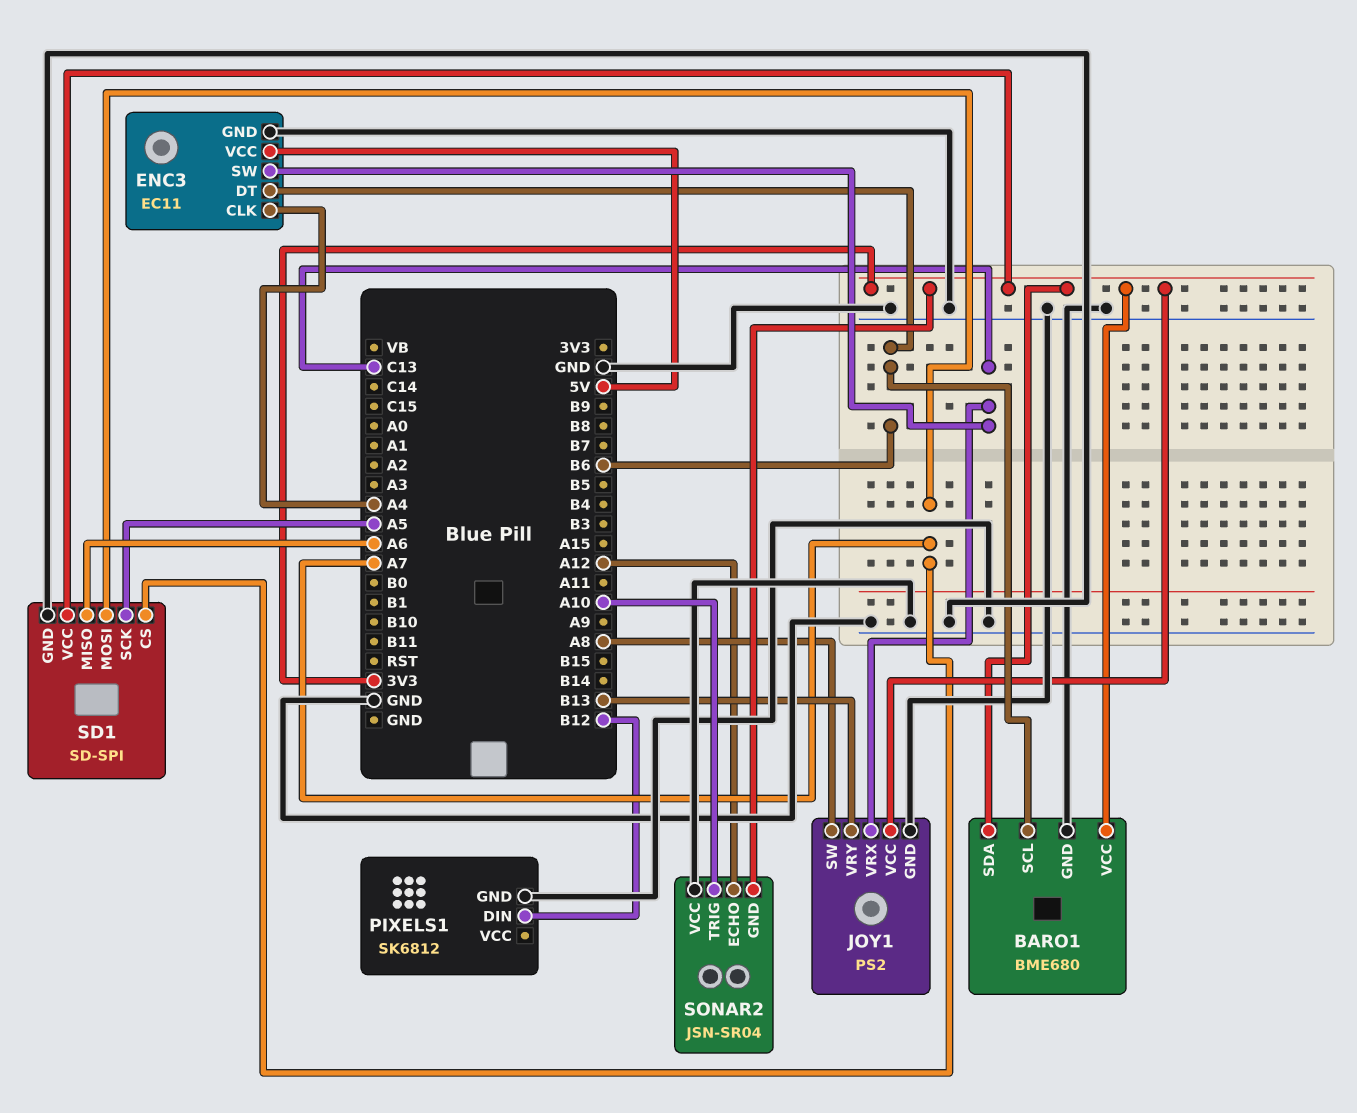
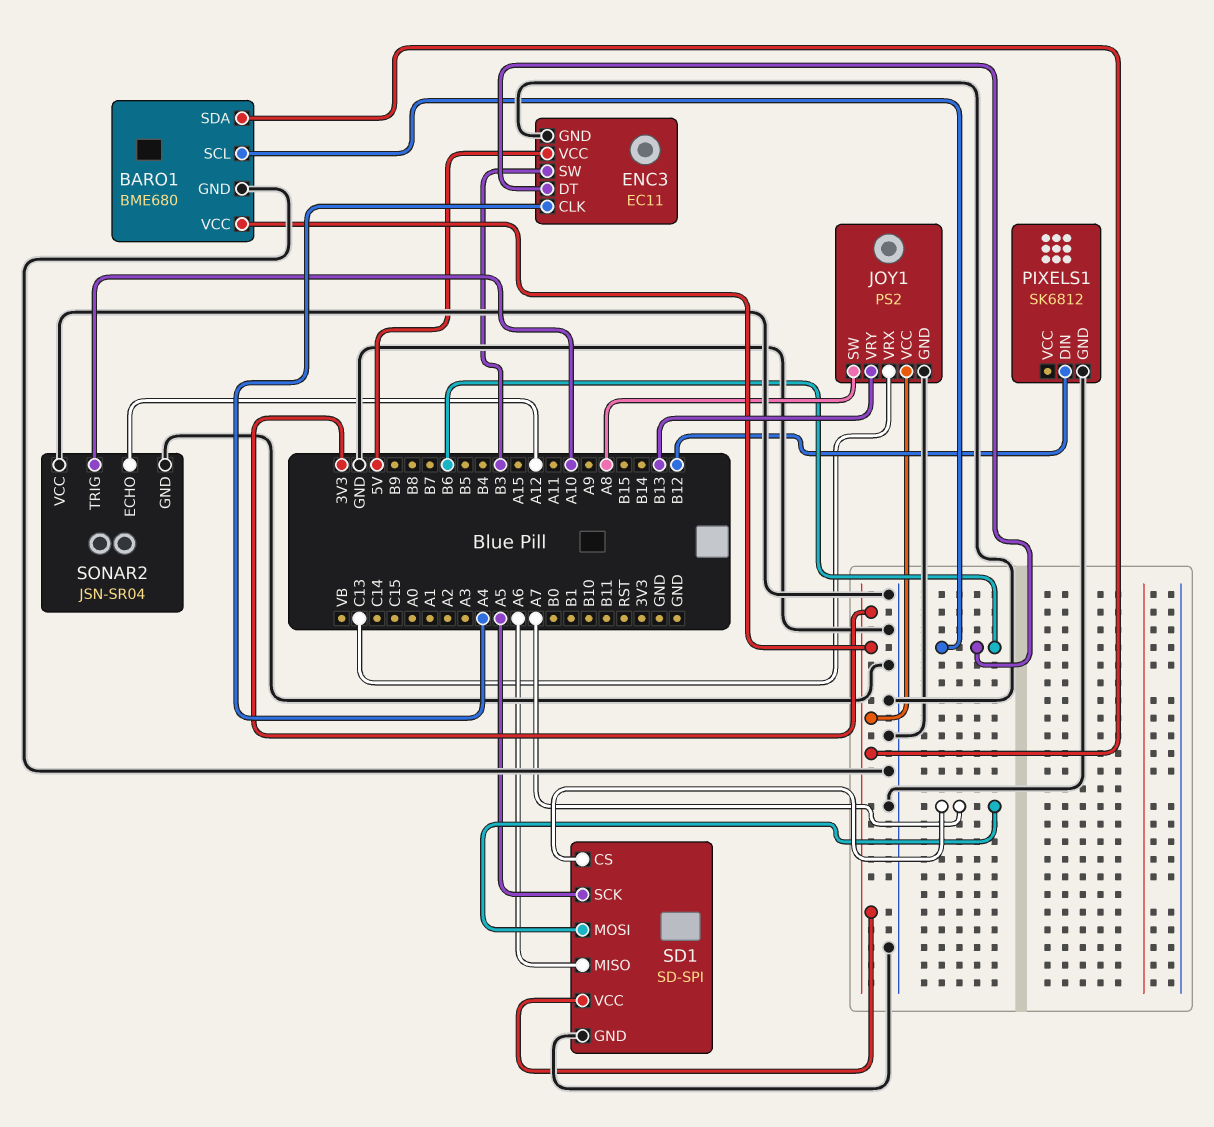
ENC3 pin SW: C13 -> B3
SONAR2 pin GND: 3V3 -> GND

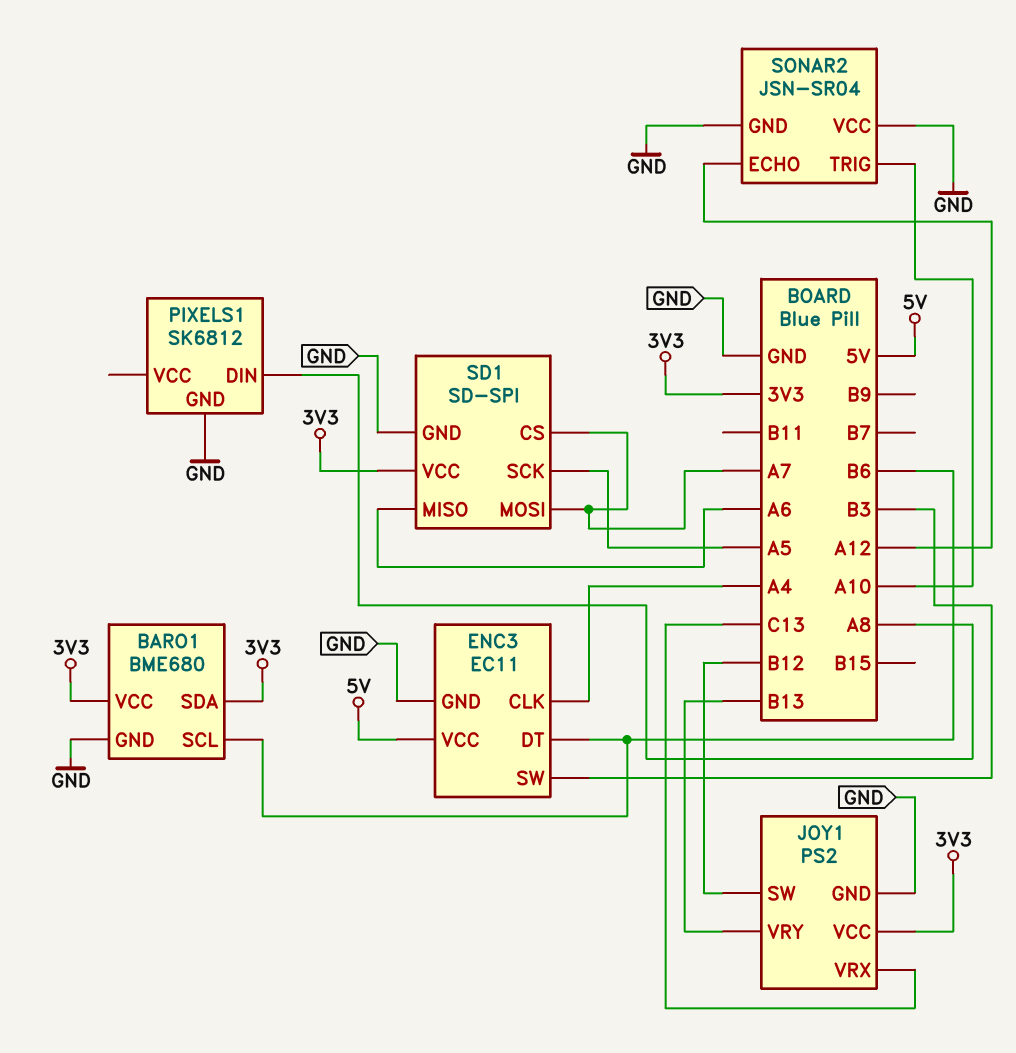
JOY1 pin SW: A8 -> B12
PIXELS1 pin DIN: B12 -> A8

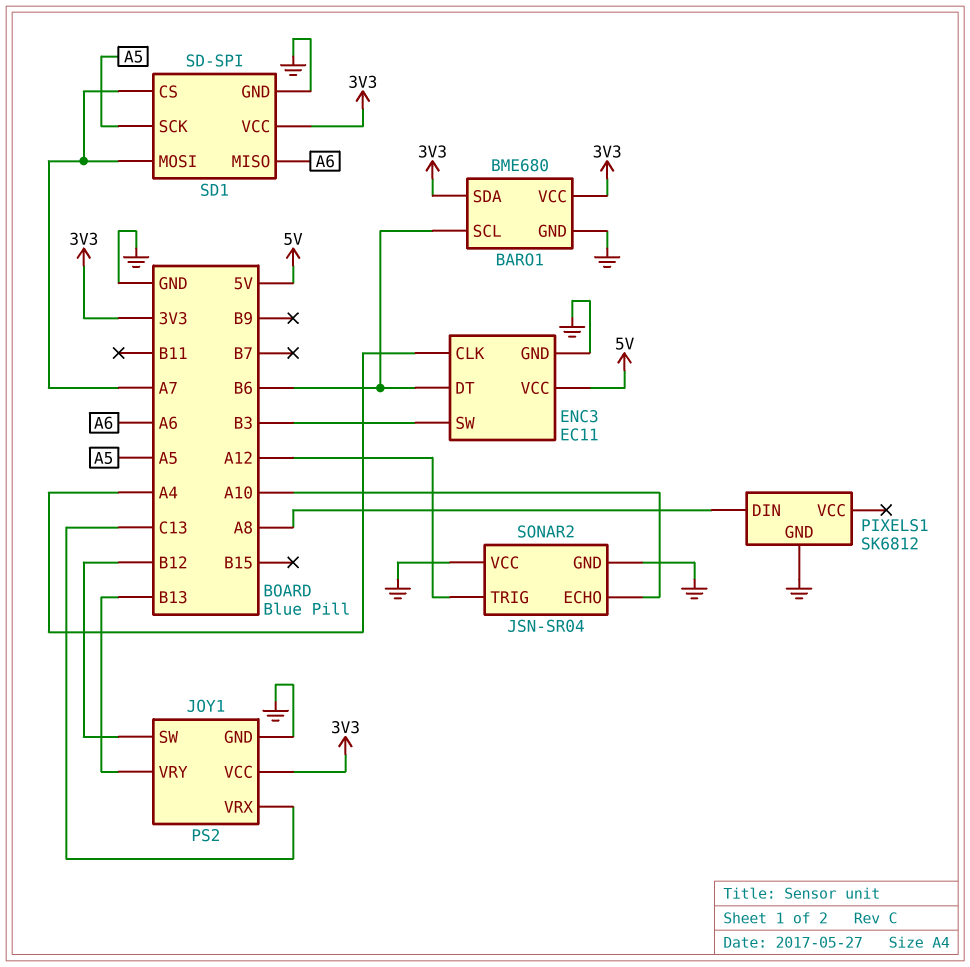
SONAR2 pin ECHO: A12 -> A10
SONAR2 pin TRIG: A10 -> A12

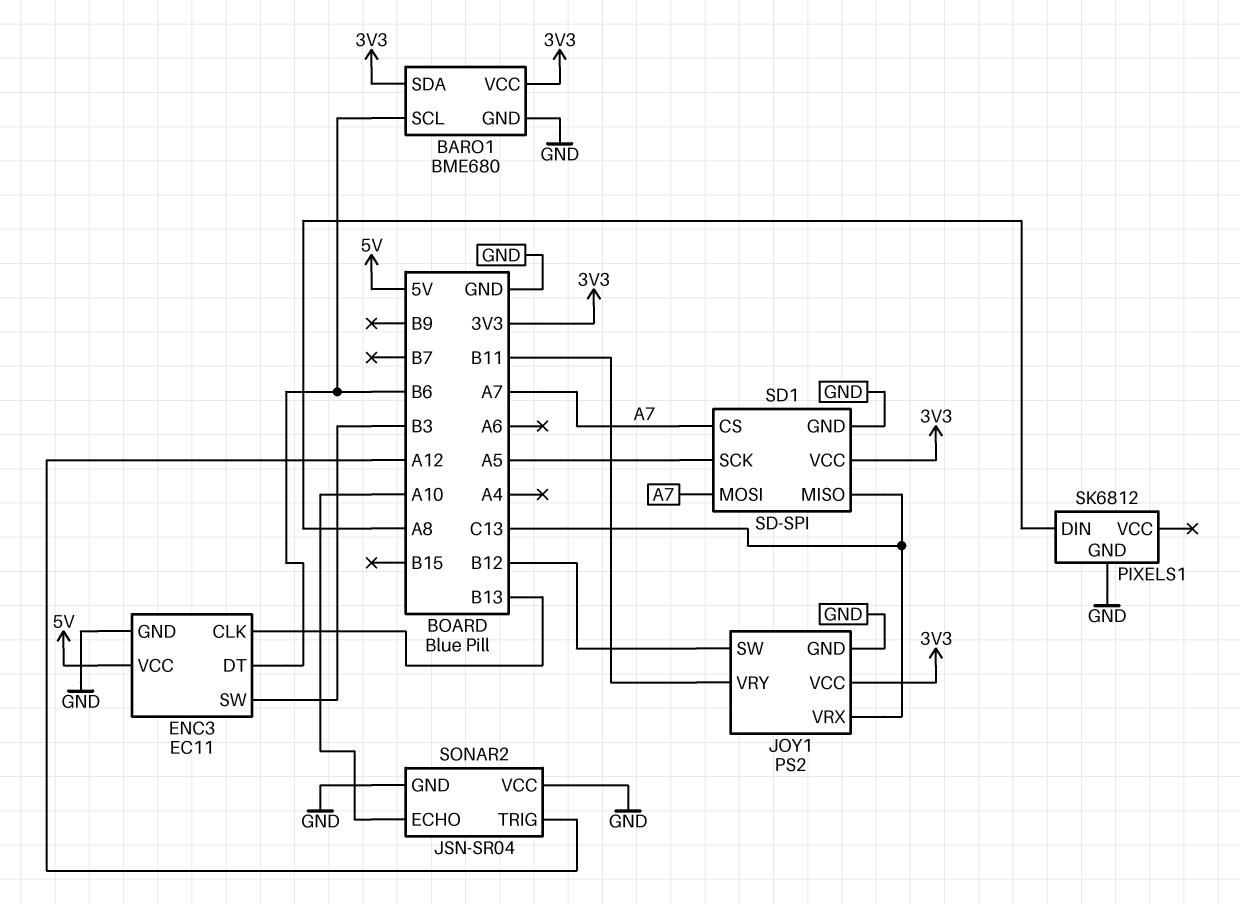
ENC3 pin CLK: A4 -> B13
JOY1 pin VRY: B13 -> B11
SD1 pin MISO: A6 -> C13

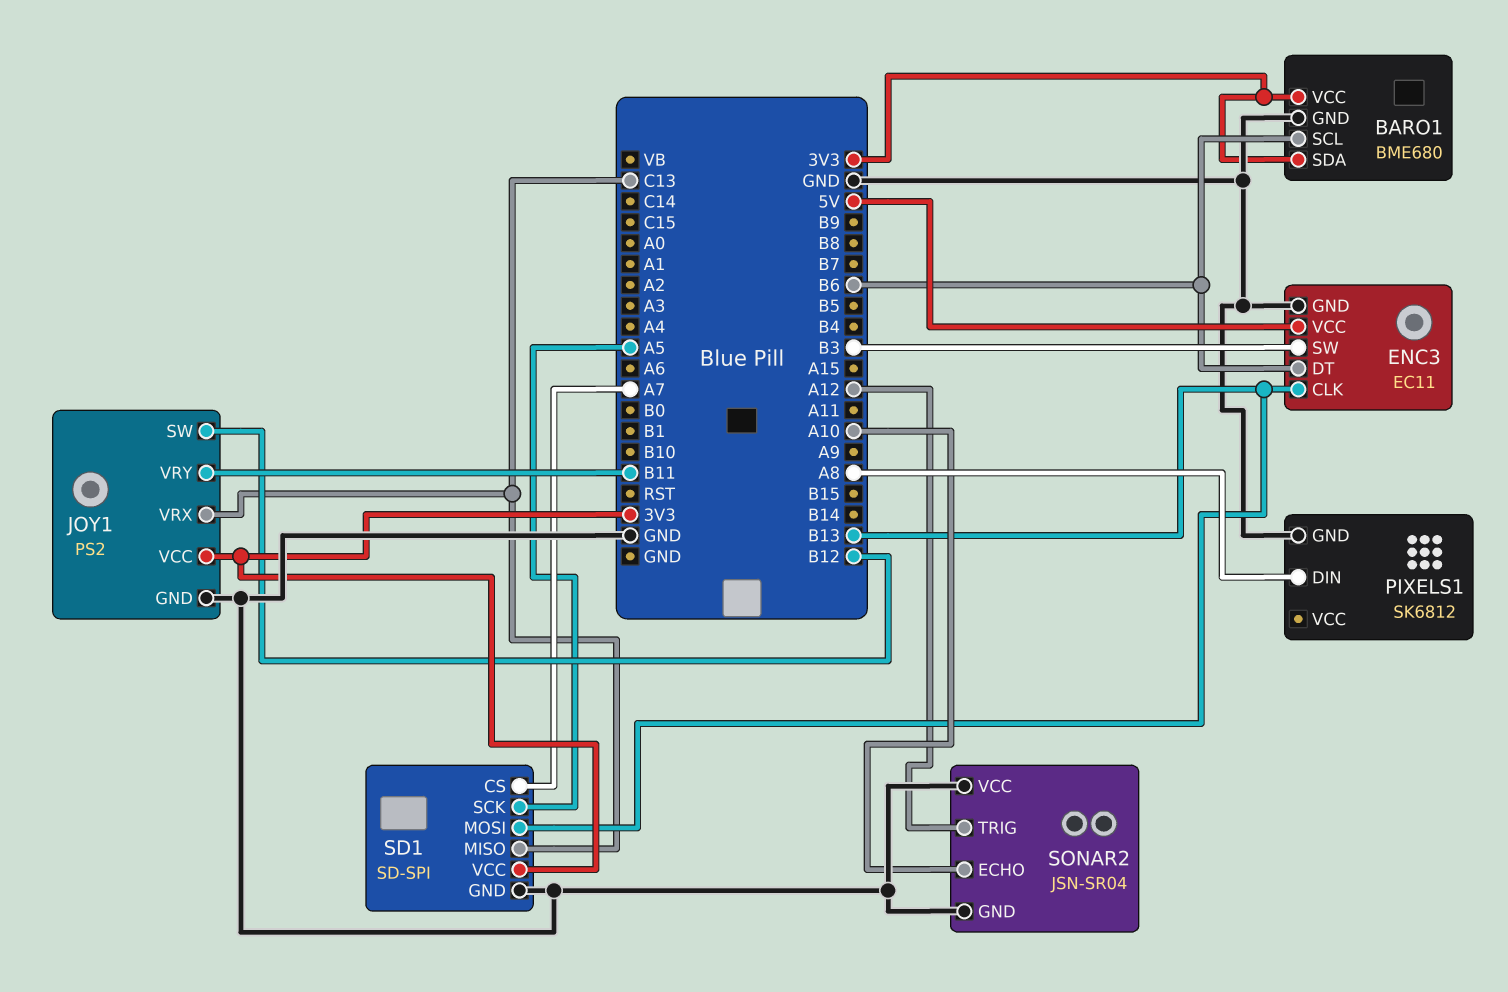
SD1 pin MOSI: A7 -> B13

